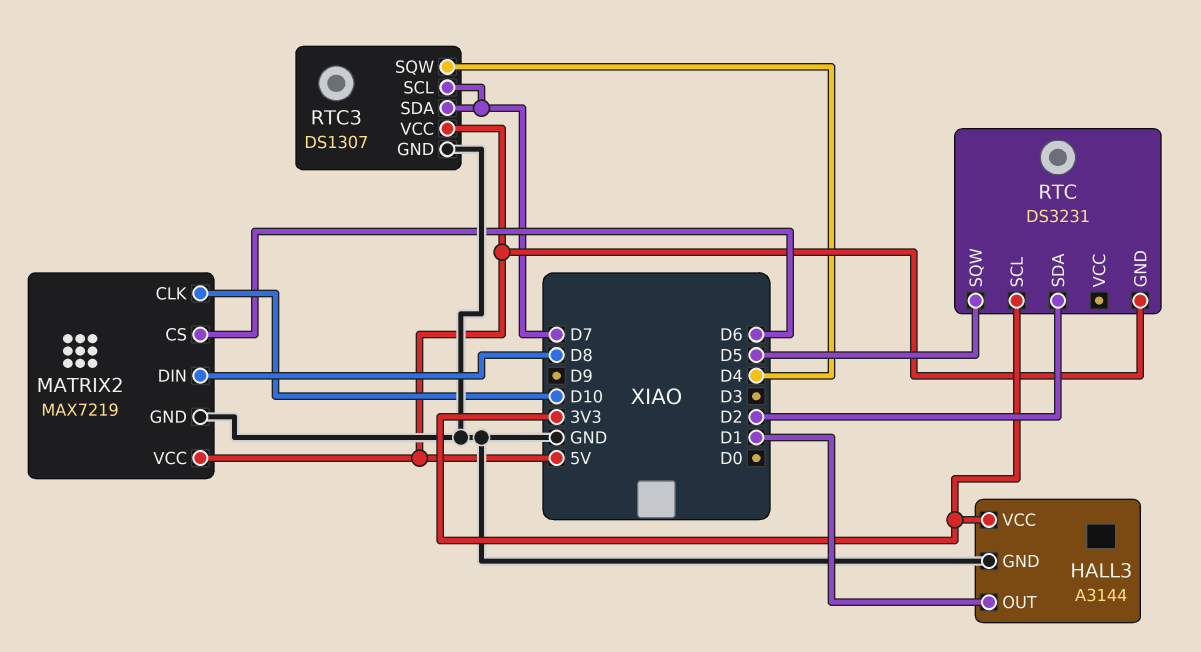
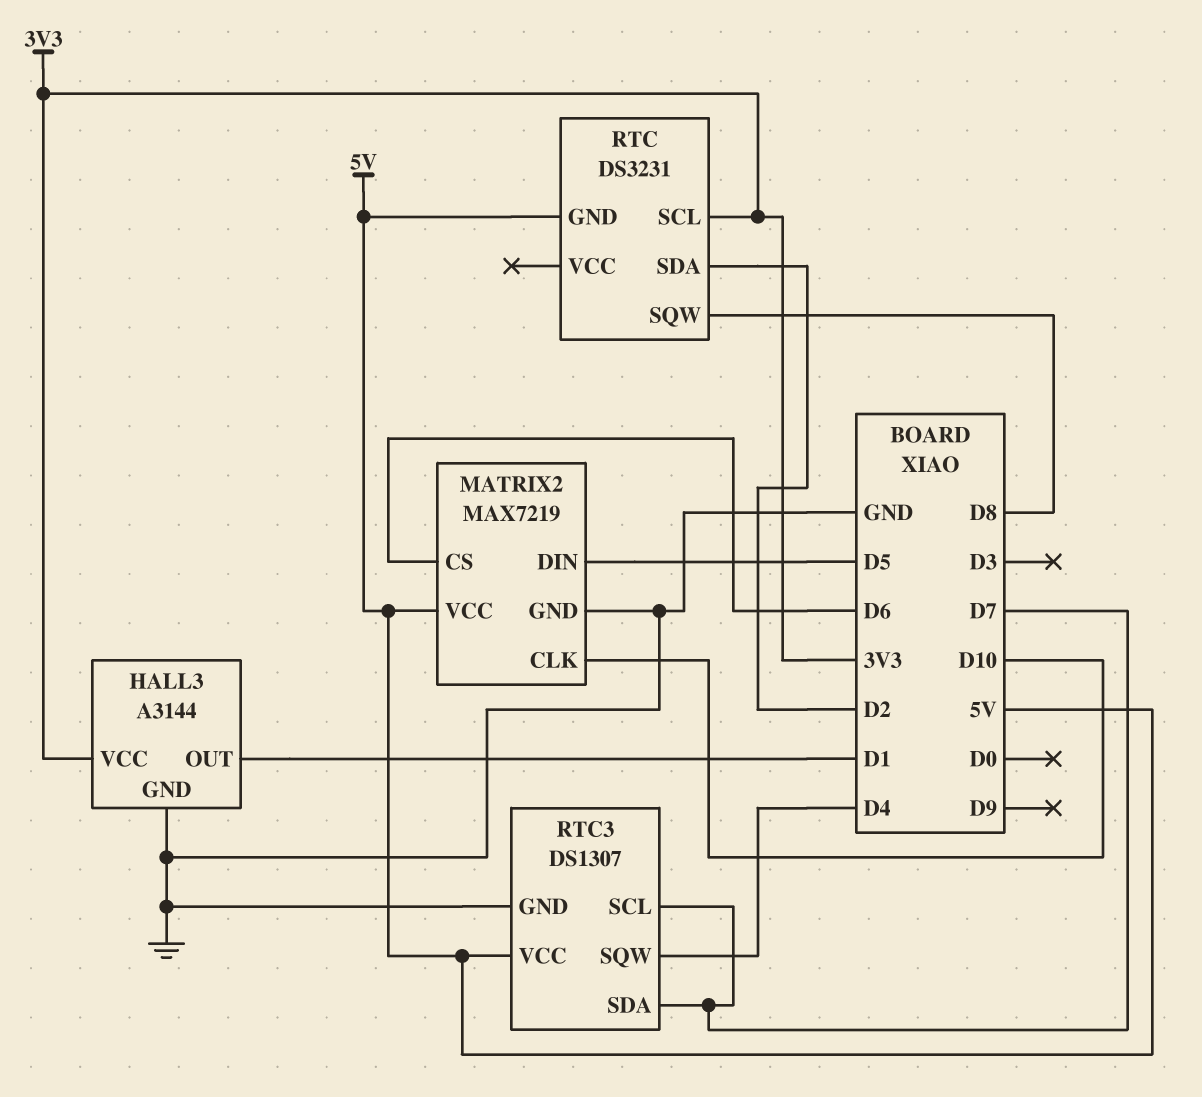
MATRIX2 pin DIN: D8 -> D5
RTC pin SQW: D5 -> D8

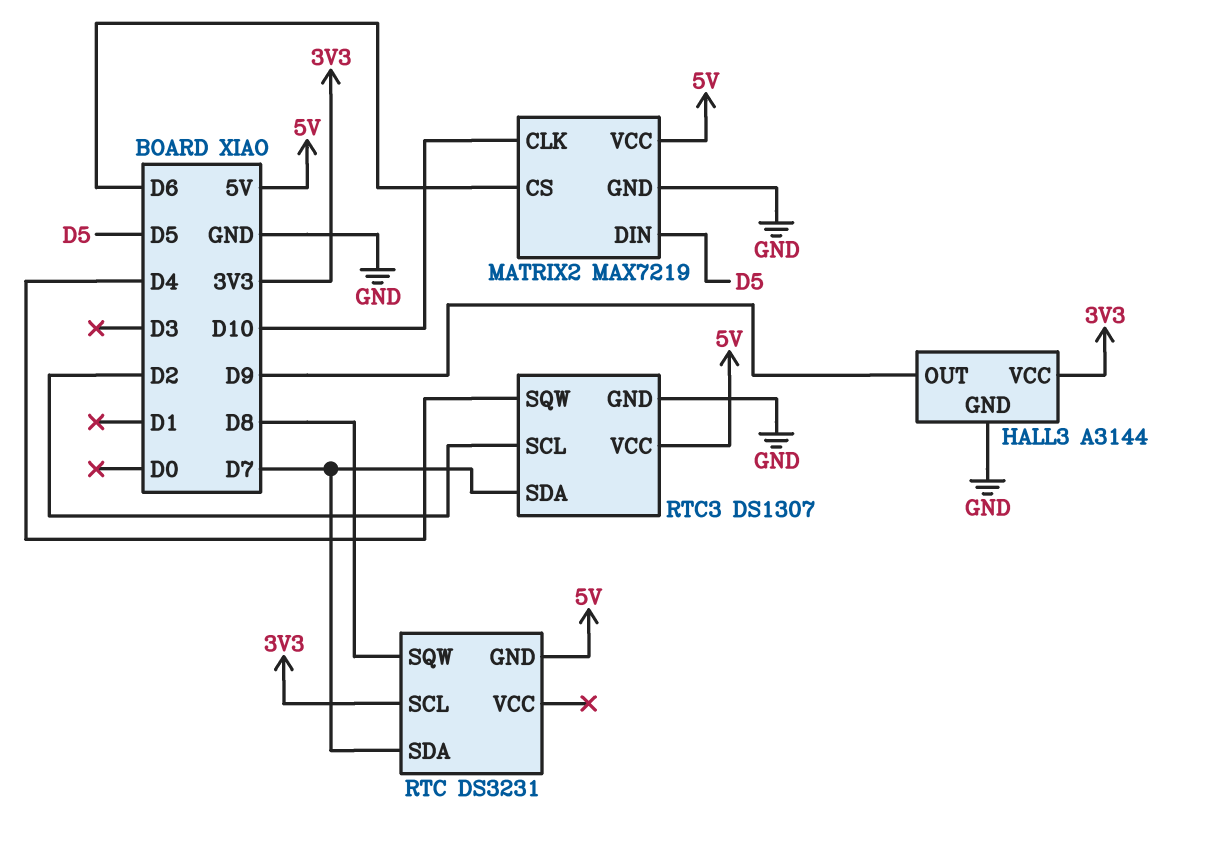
HALL3 pin OUT: D1 -> D9
RTC pin SDA: D2 -> D7
RTC3 pin SCL: D7 -> D2

